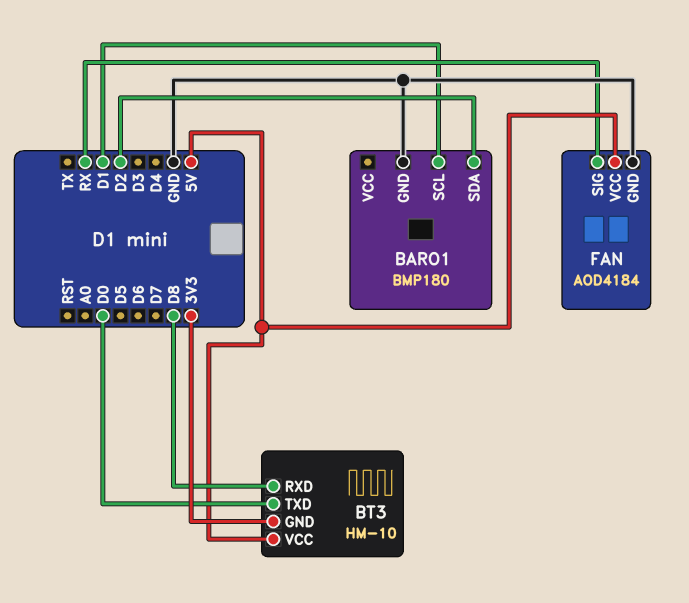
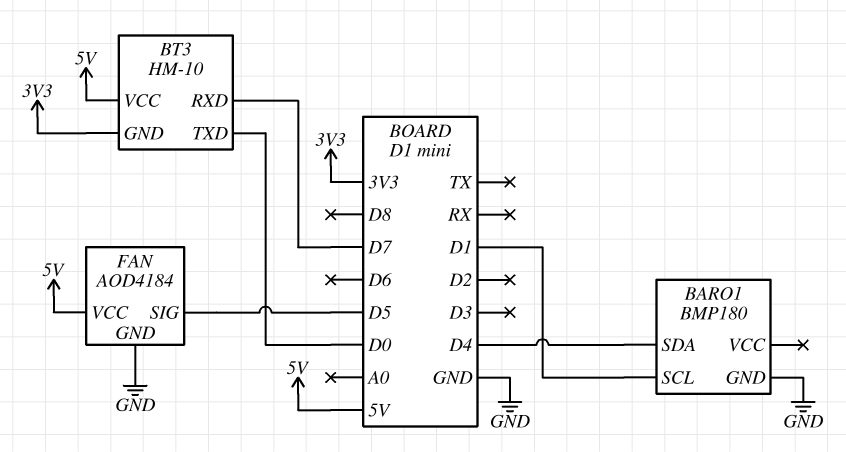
BARO1 pin SDA: D2 -> D4
BT3 pin RXD: D8 -> D7
FAN pin SIG: RX -> D5

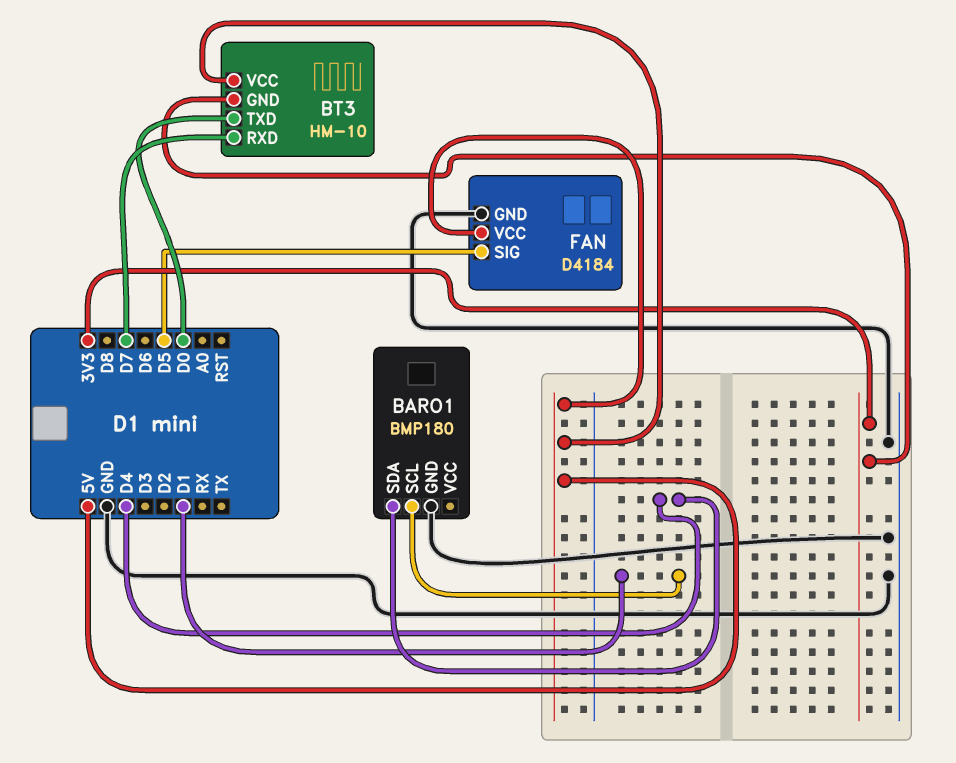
FAN: AOD4184 -> D4184

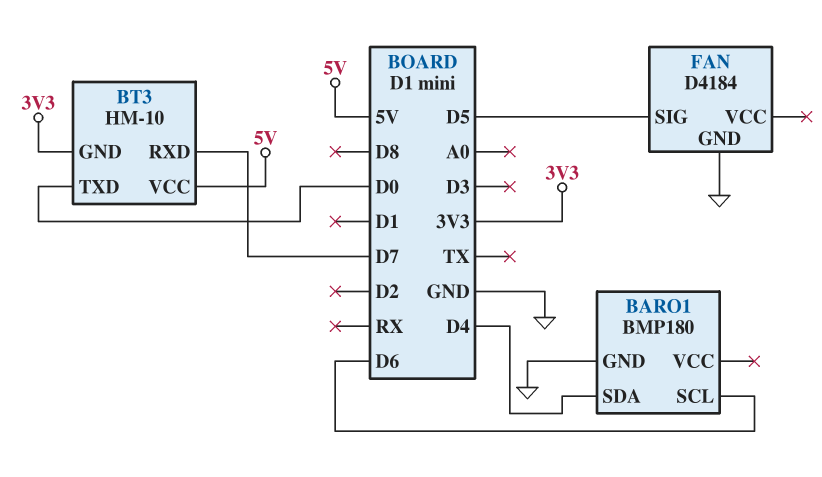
BARO1 pin SCL: D1 -> D6
FAN pin VCC: 5V -> none

